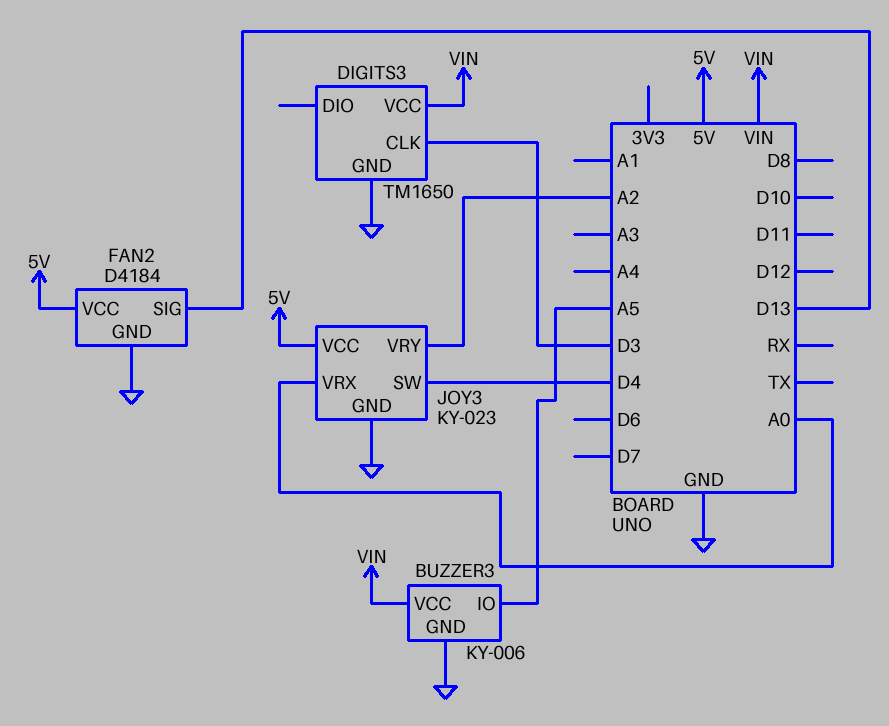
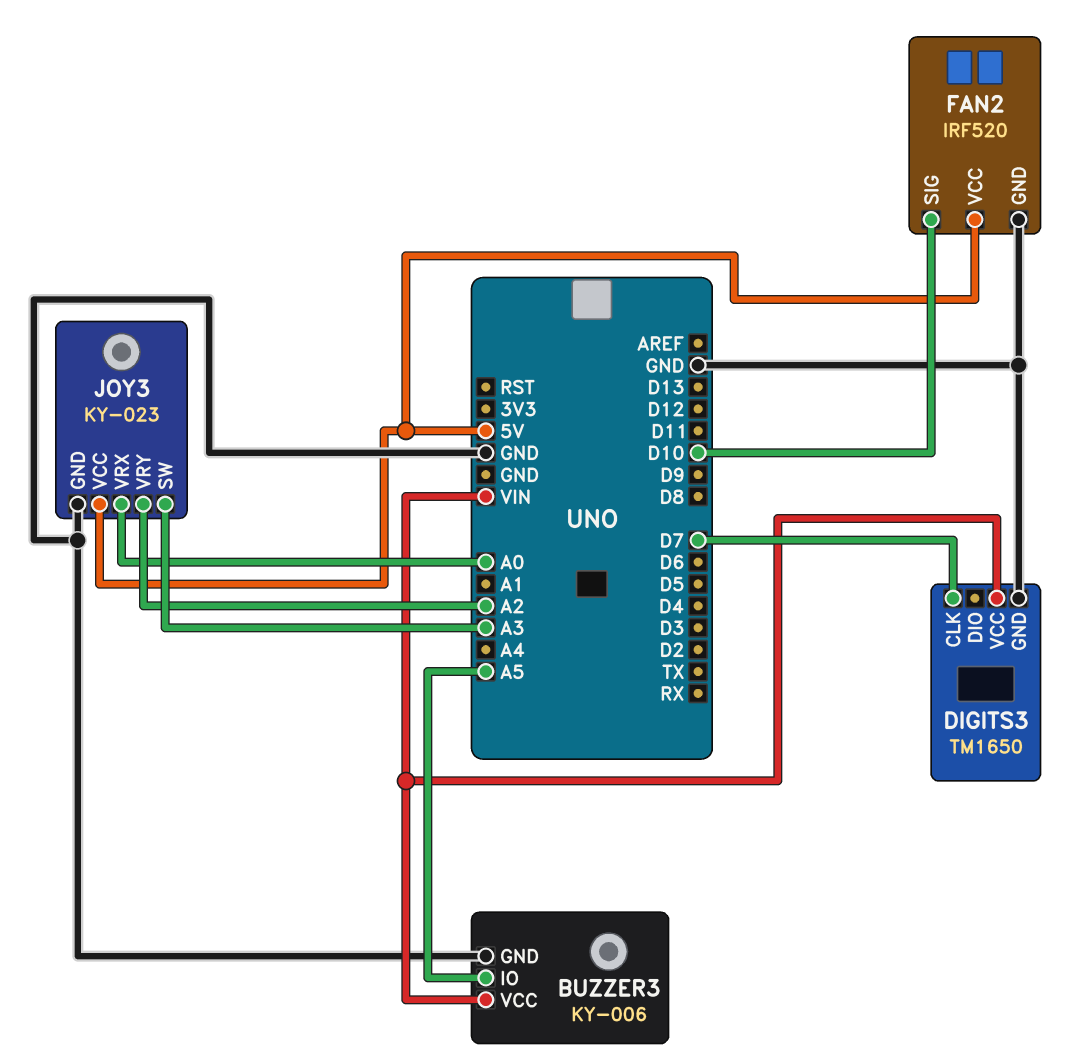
DIGITS3 pin CLK: D3 -> D7
FAN2: D4184 -> IRF520
FAN2 pin SIG: D13 -> D10
JOY3 pin SW: D4 -> A3

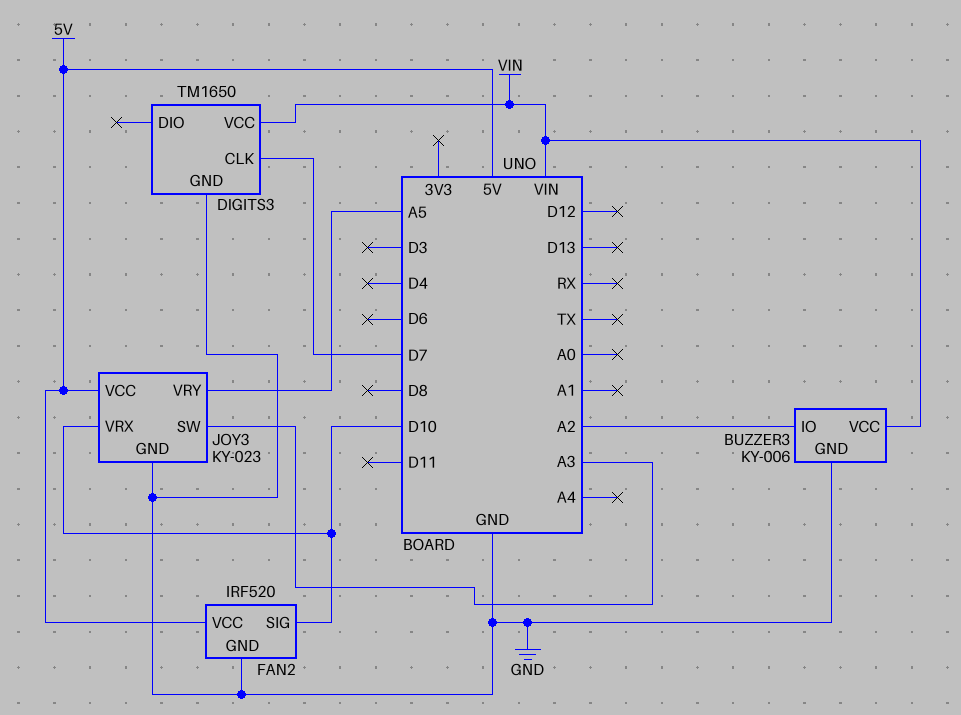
BUZZER3 pin IO: A5 -> A2
JOY3 pin VRX: A0 -> D10
JOY3 pin VRY: A2 -> A5

